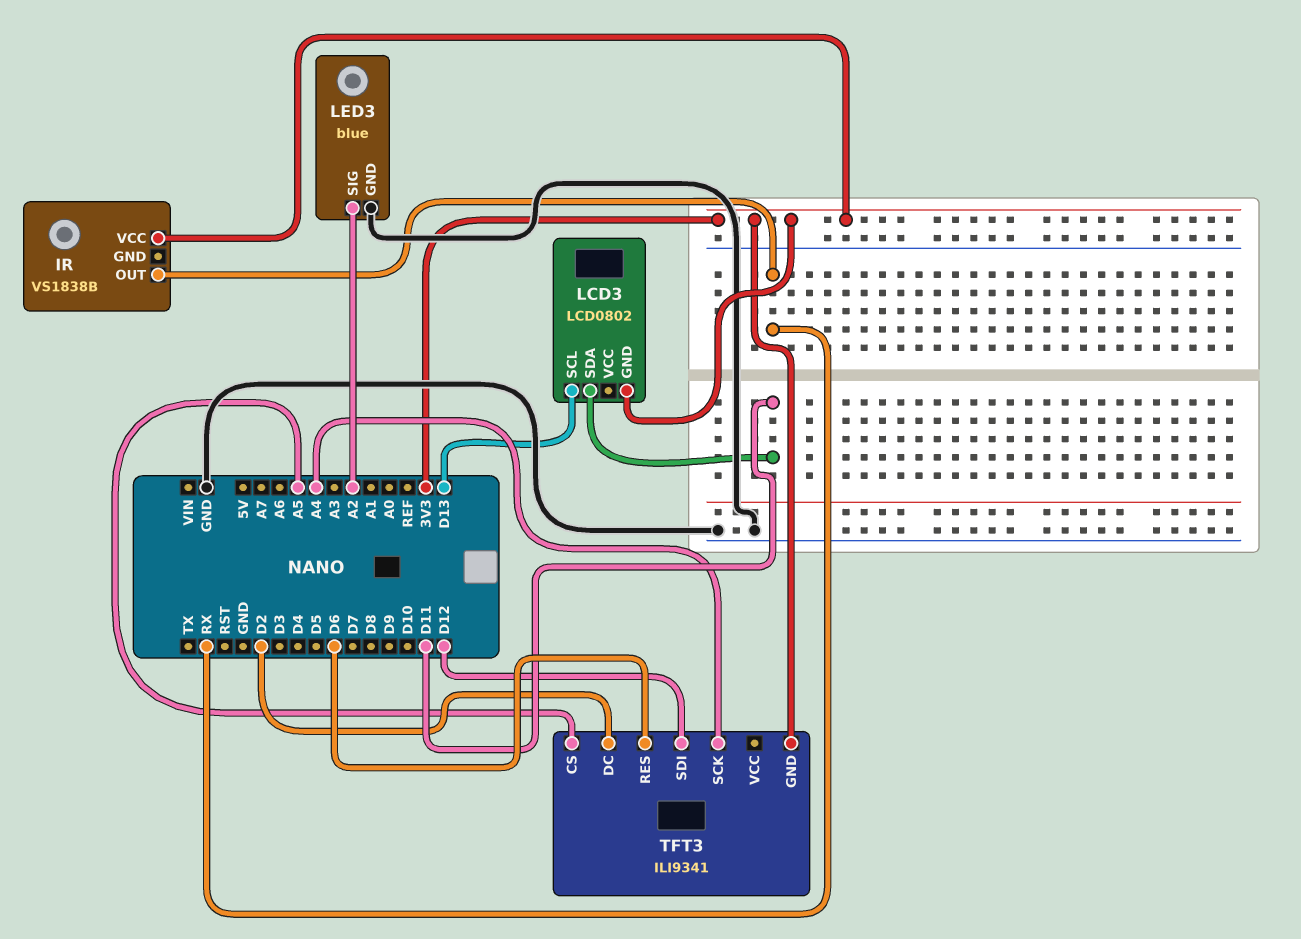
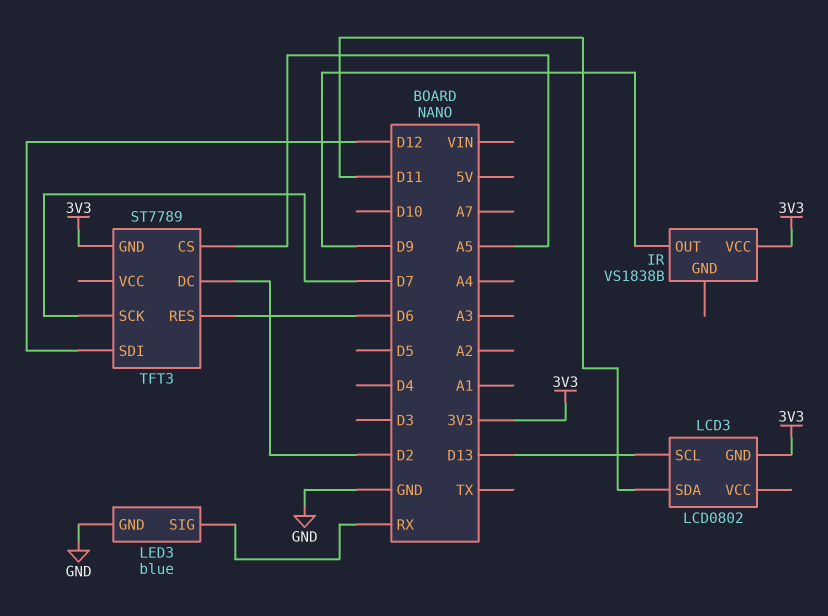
IR pin OUT: RX -> D9
LED3 pin SIG: A2 -> RX
TFT3: ILI9341 -> ST7789
TFT3 pin SCK: A4 -> D7

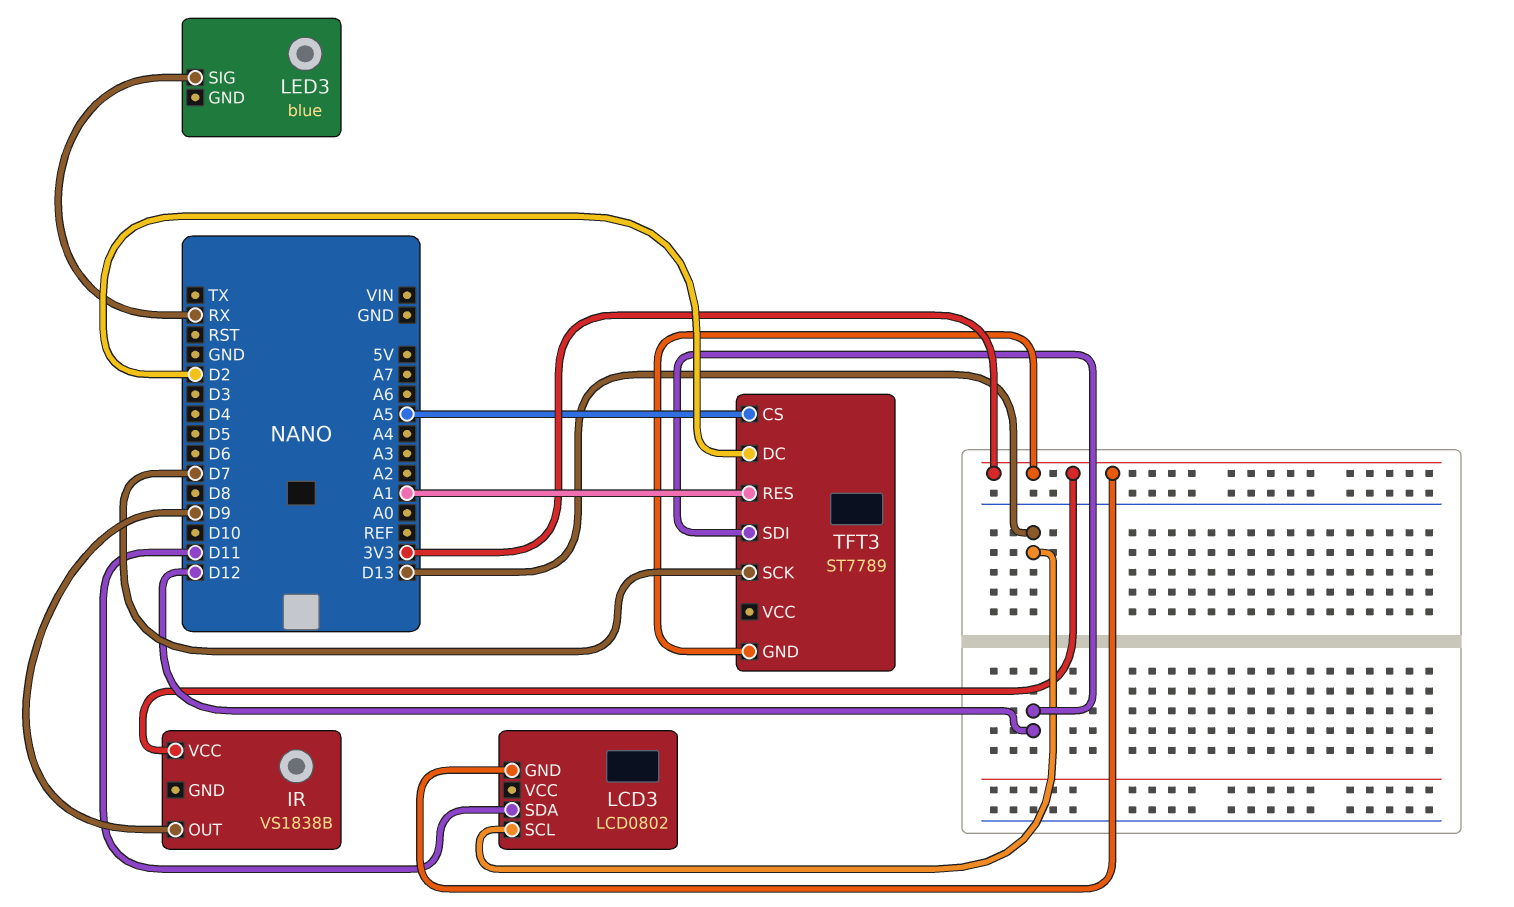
LED3 pin GND: GND -> none
TFT3 pin RES: D6 -> A1

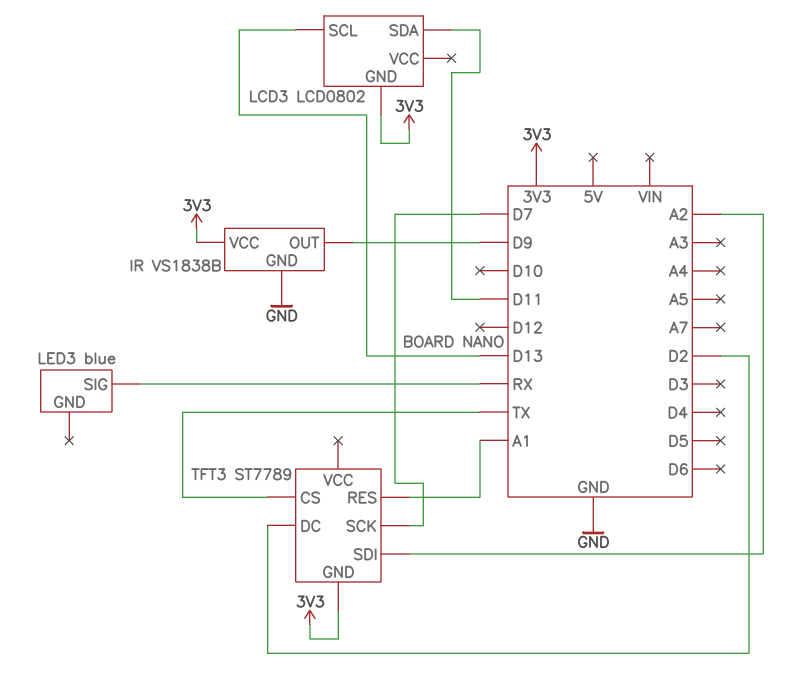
IR pin GND: none -> GND
TFT3 pin CS: A5 -> TX
TFT3 pin SDI: D12 -> A2

